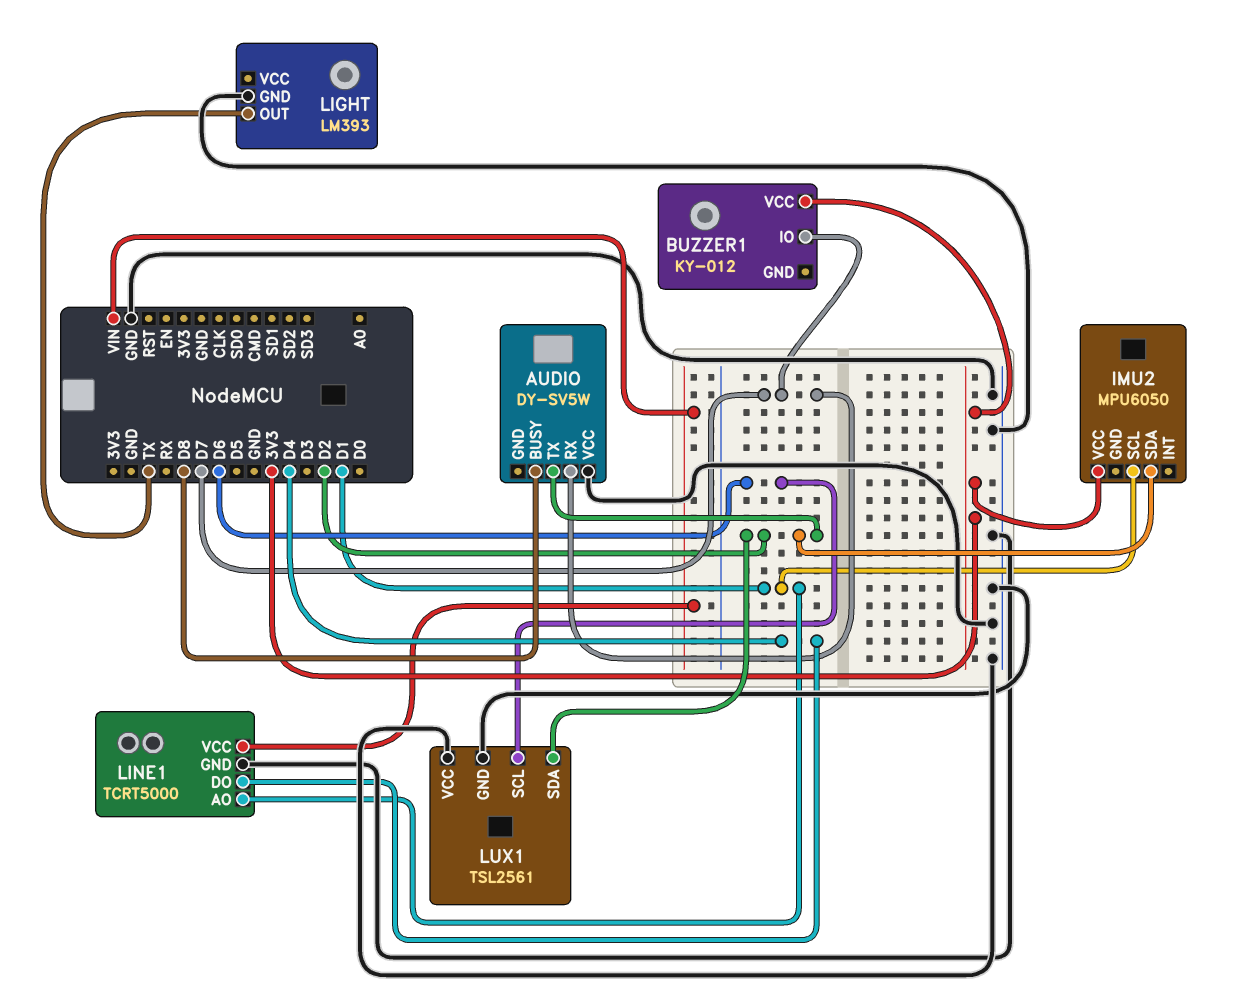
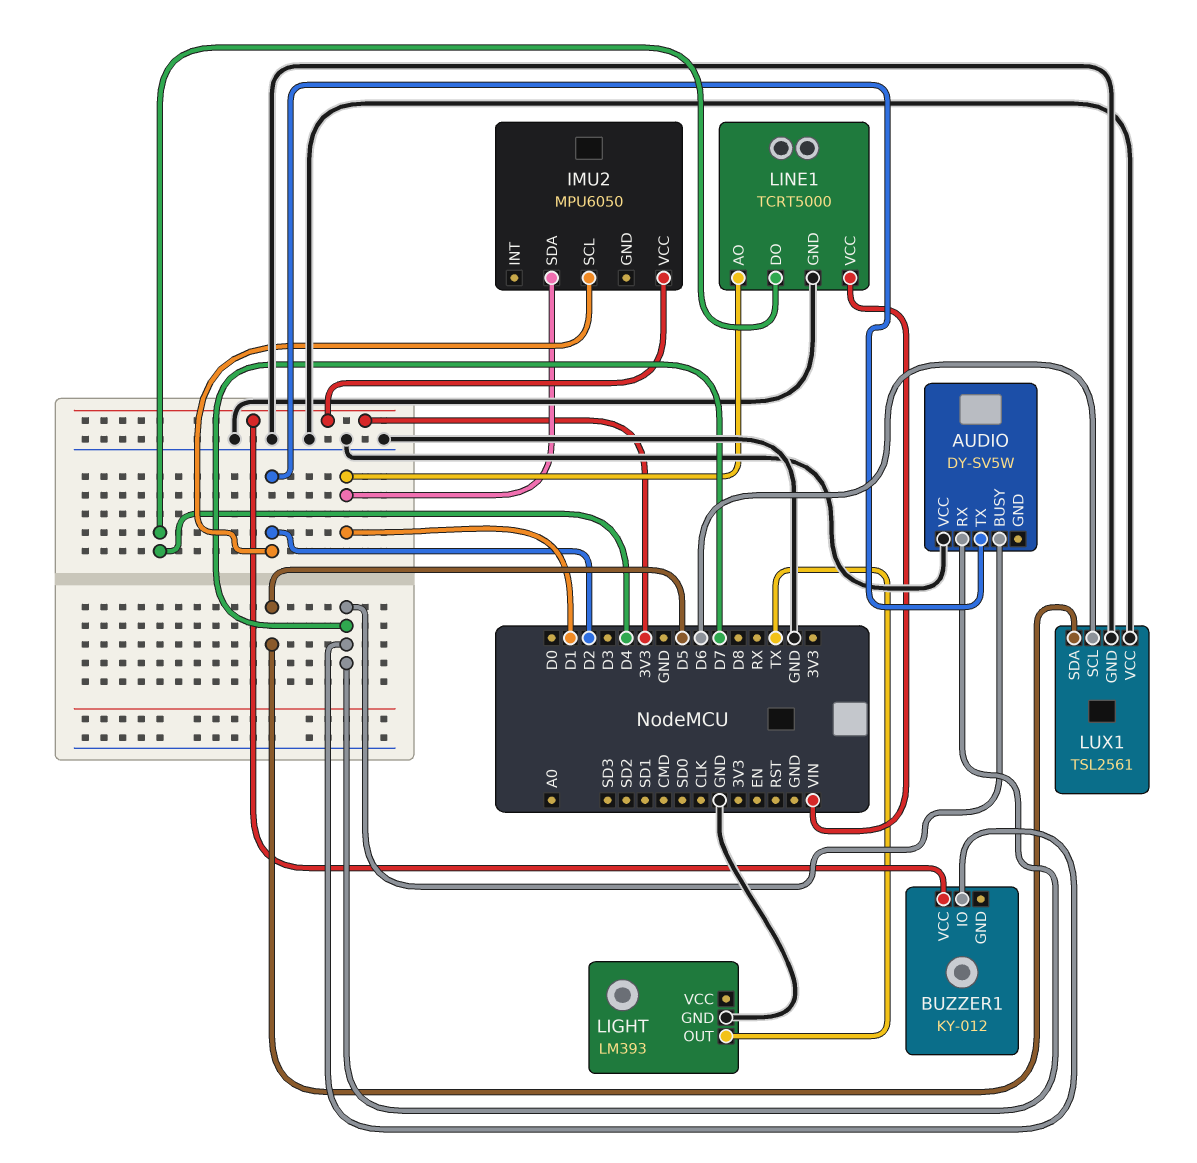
AUDIO pin BUSY: D8 -> D7
IMU2 pin SCL: D1 -> D2
IMU2 pin SDA: D2 -> D1
LUX1 pin SDA: D2 -> D5

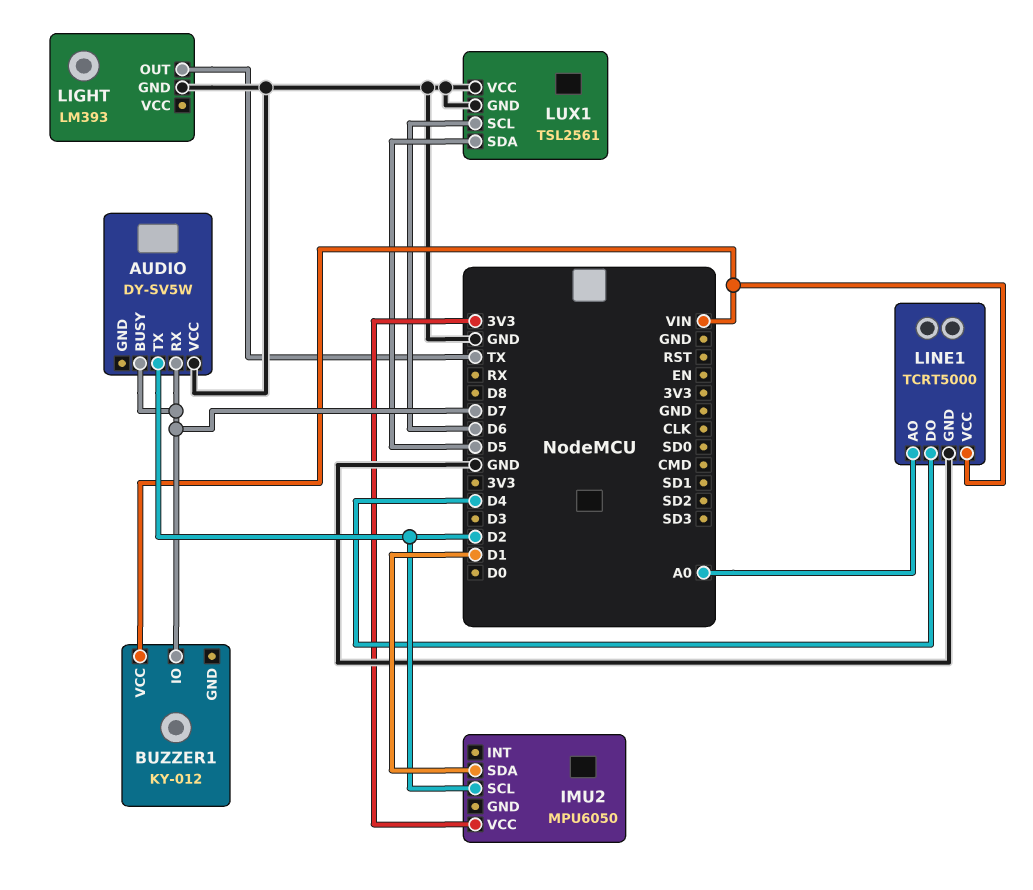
BUZZER1 pin VCC: 3V3 -> VIN
LINE1 pin AO: D1 -> A0

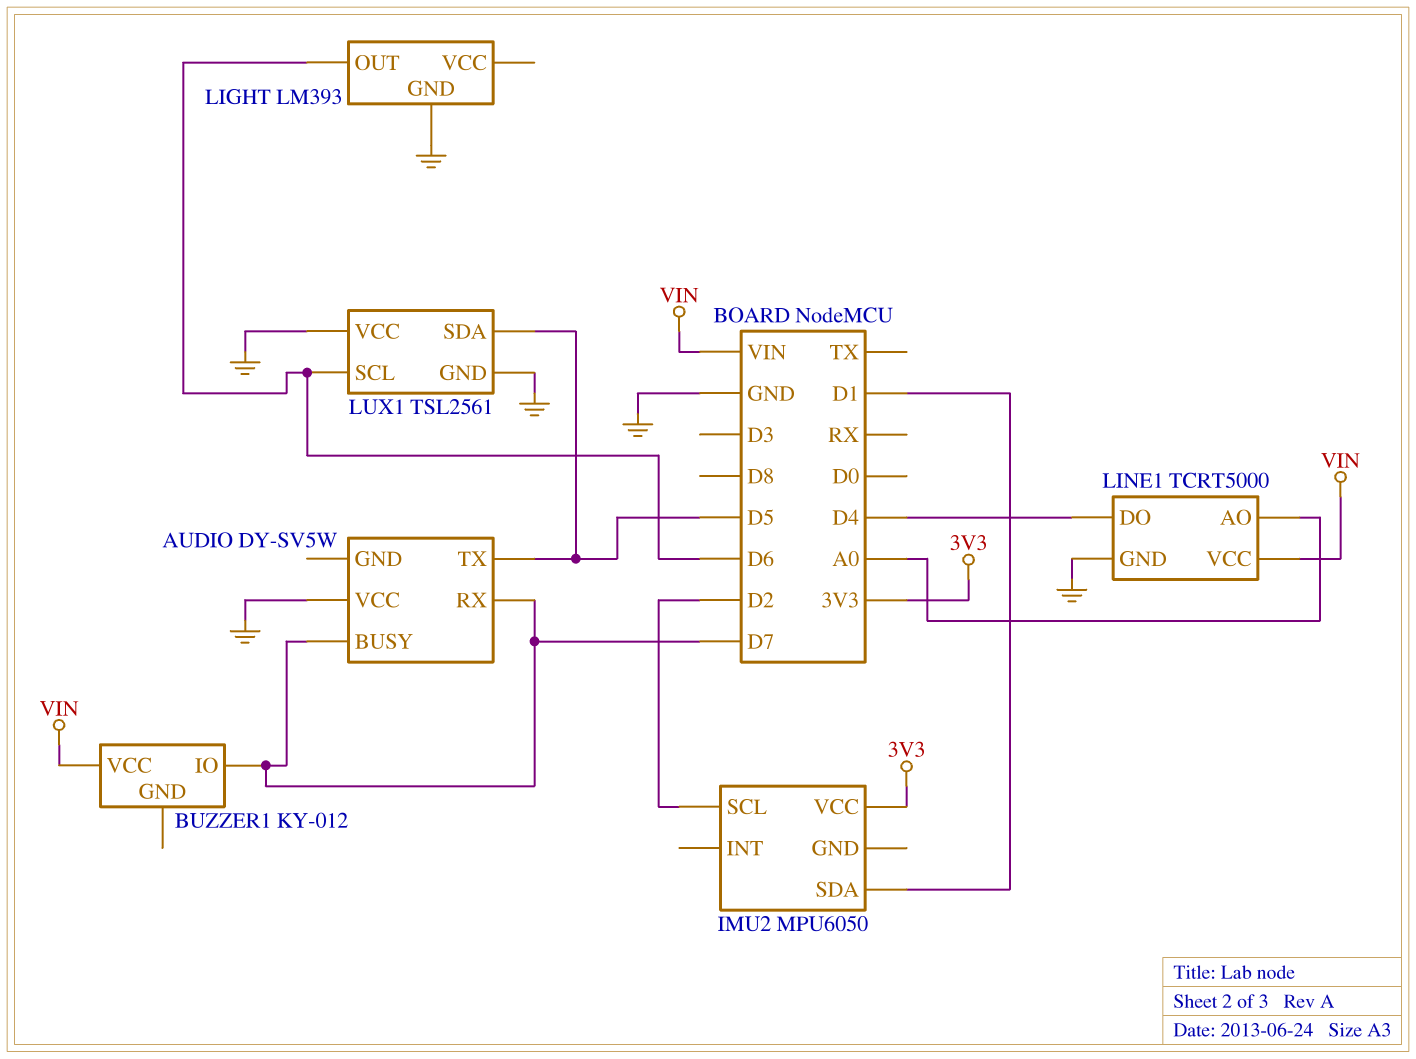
AUDIO pin TX: D2 -> D5
LIGHT pin OUT: TX -> D6

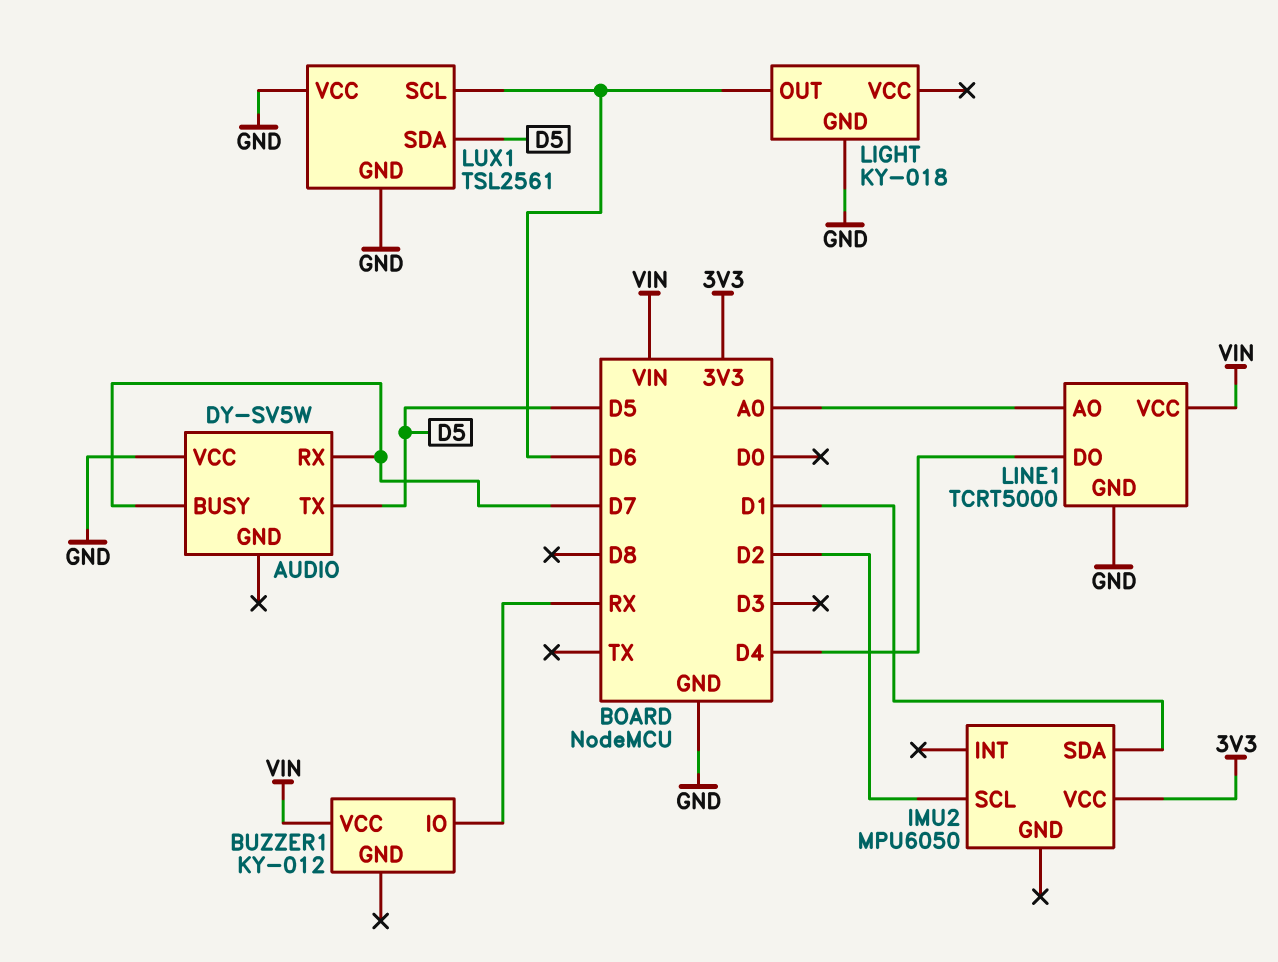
BUZZER1 pin IO: D7 -> RX
LIGHT: LM393 -> KY-018

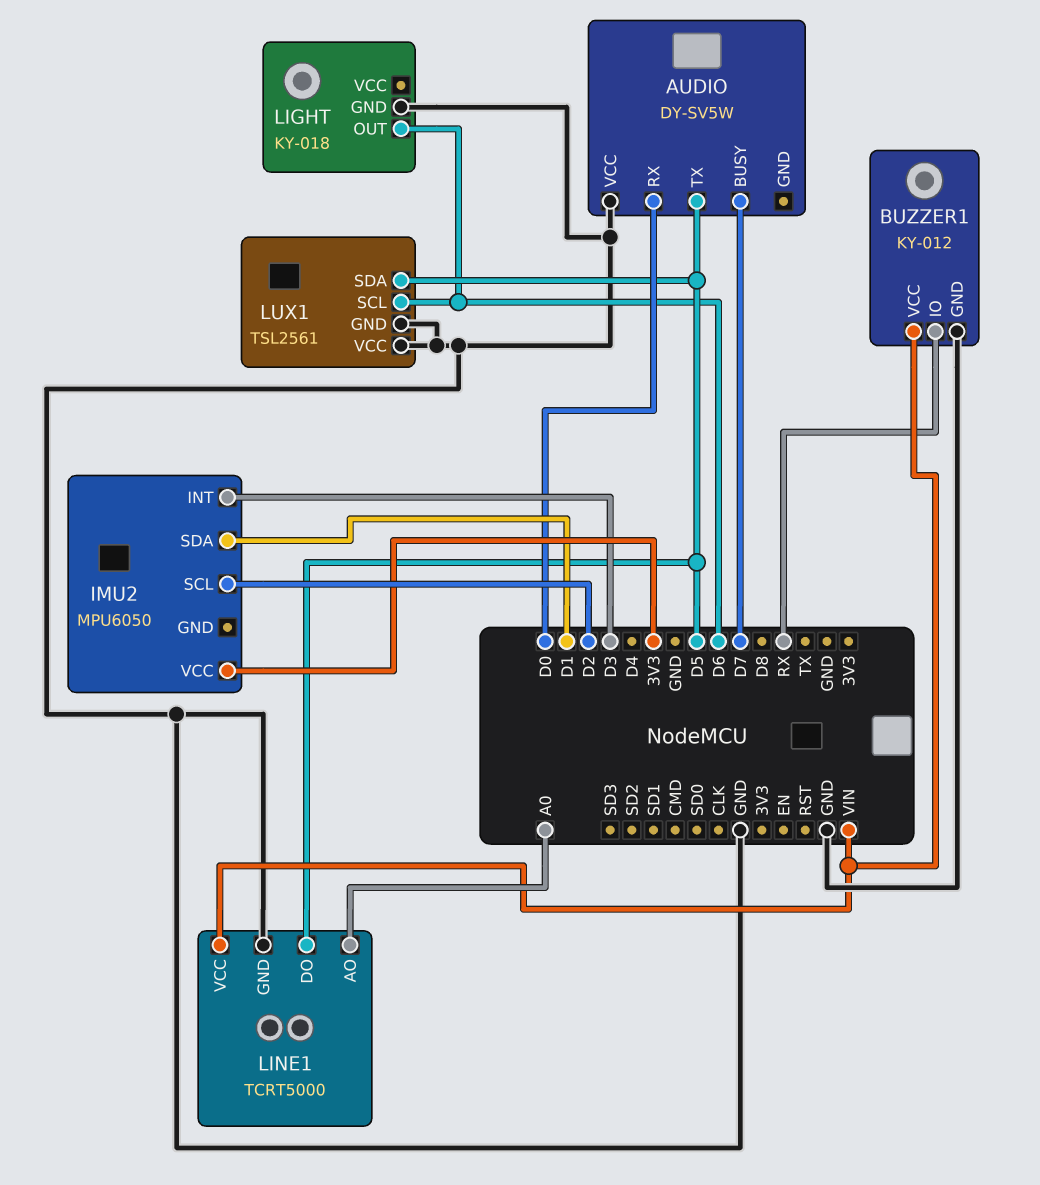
AUDIO pin RX: D7 -> D0
BUZZER1 pin GND: none -> GND
IMU2 pin INT: none -> D3
LINE1 pin DO: D4 -> D5

